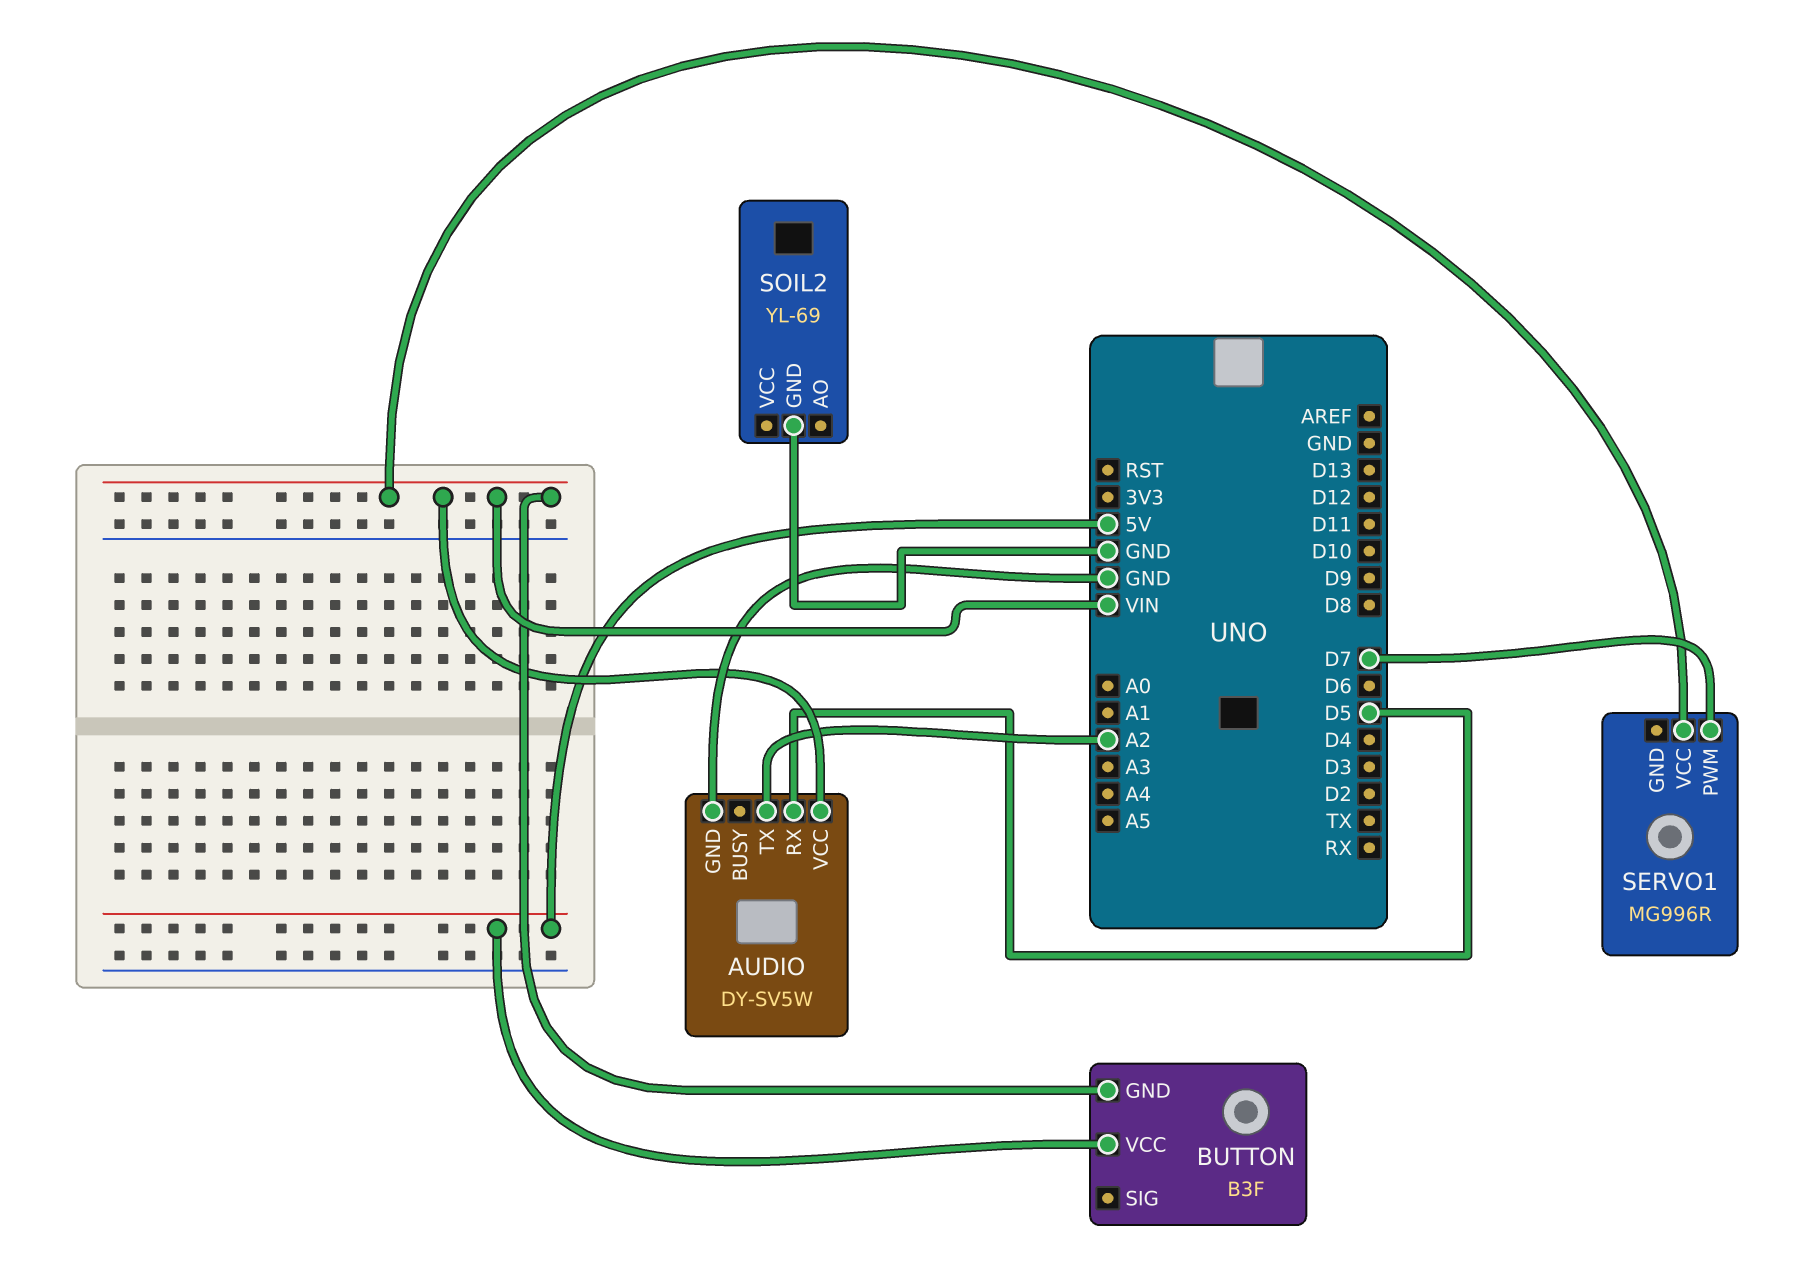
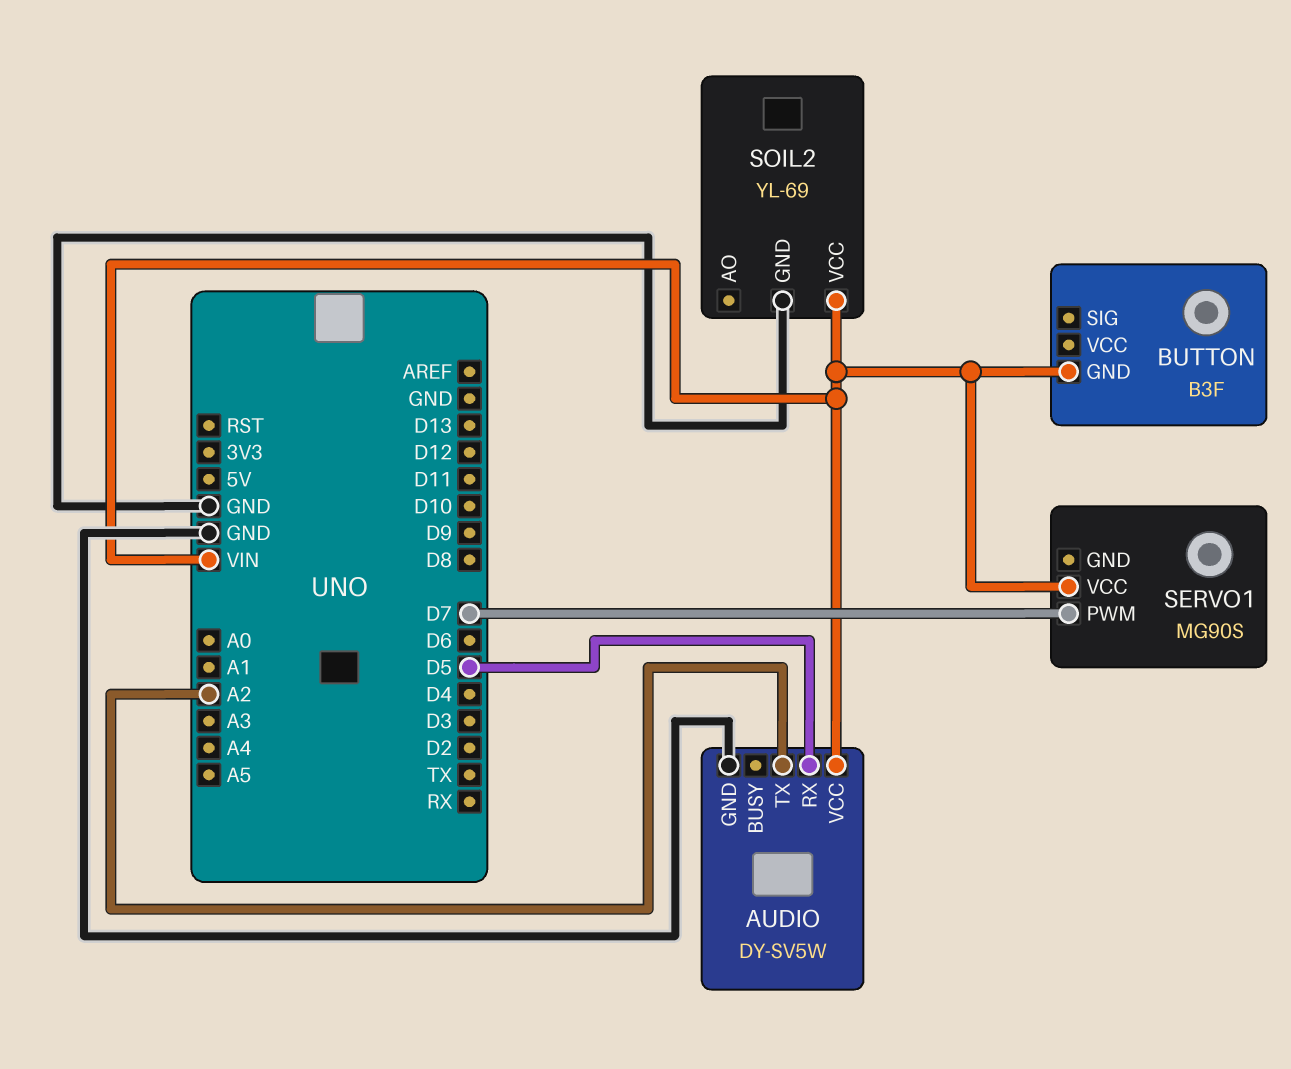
BUTTON pin VCC: 5V -> none
SERVO1: MG996R -> MG90S
SOIL2 pin VCC: none -> VIN

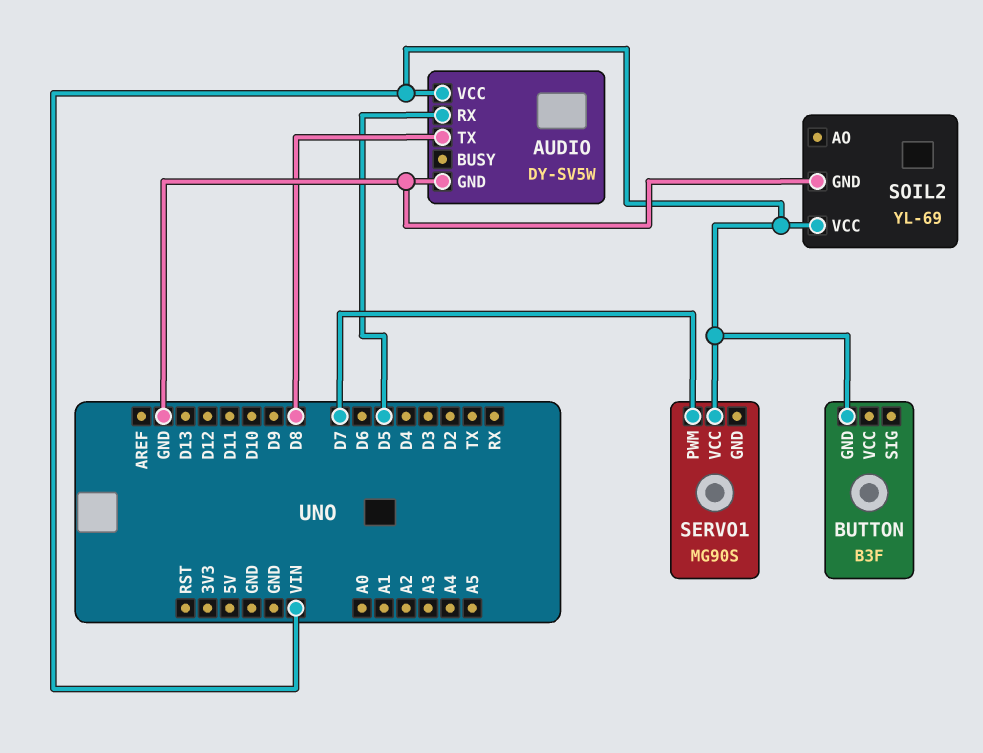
AUDIO pin TX: A2 -> D8

